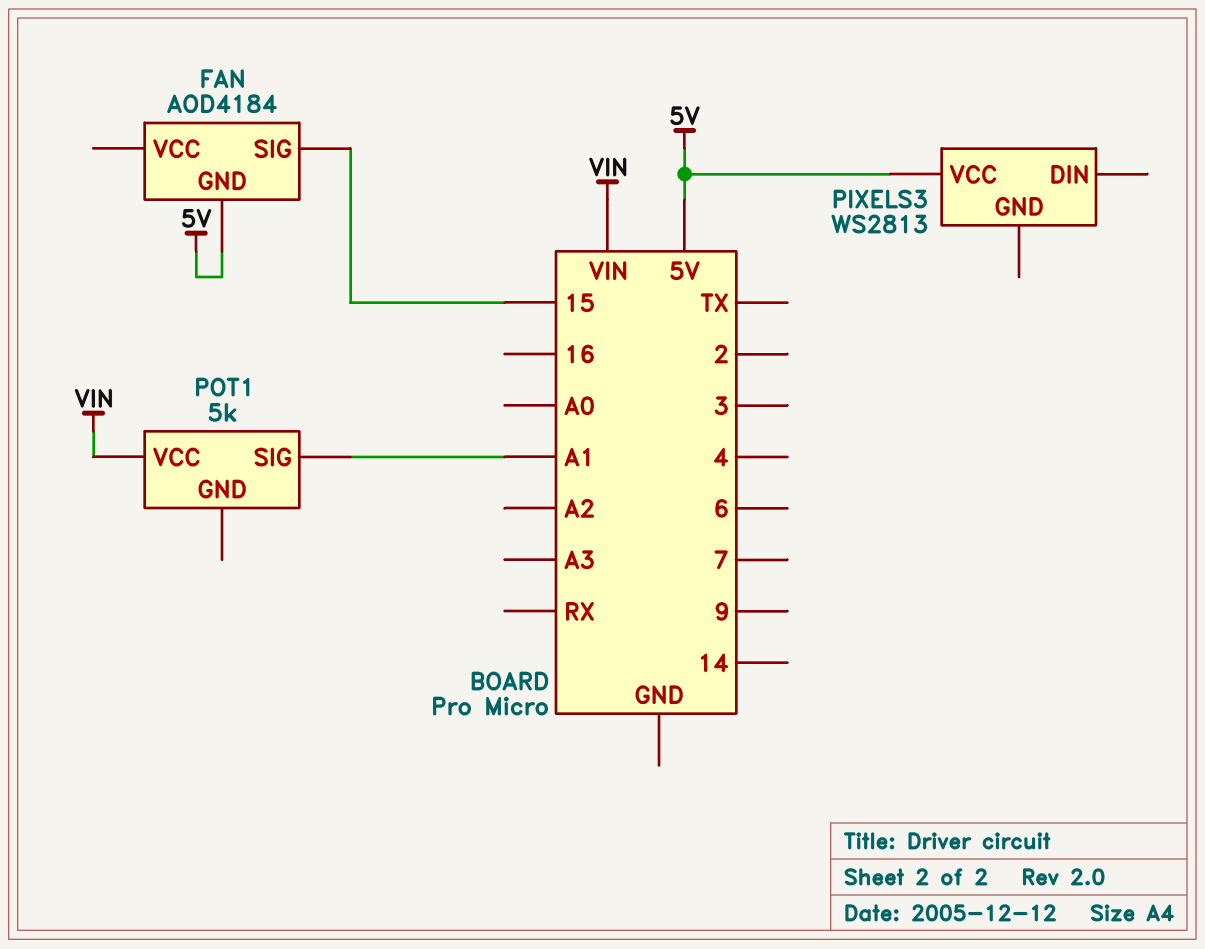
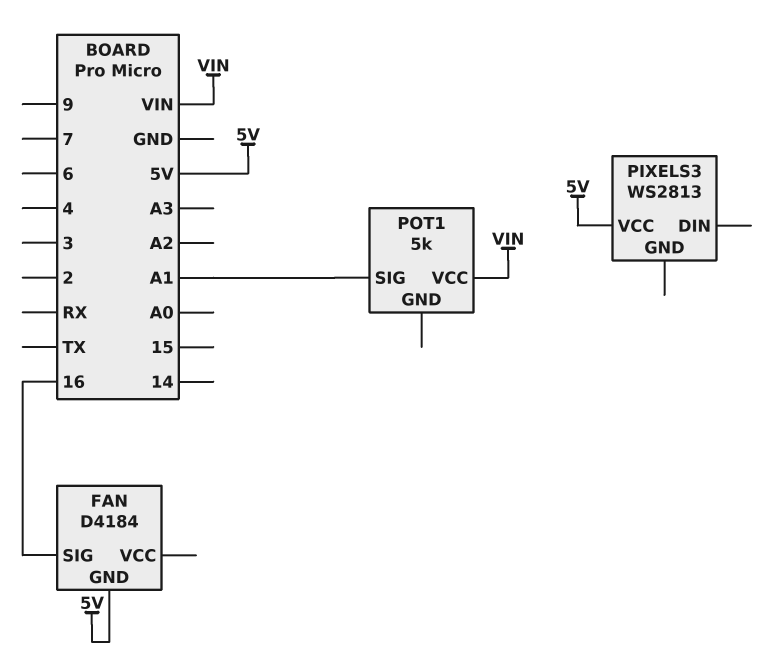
FAN: AOD4184 -> D4184
FAN pin SIG: 15 -> 16

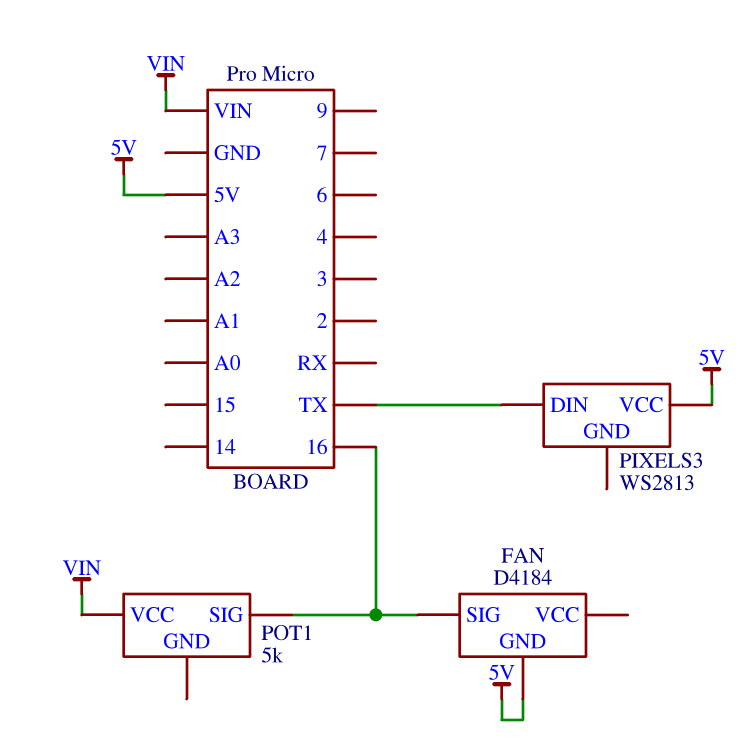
PIXELS3 pin DIN: none -> TX
POT1 pin SIG: A1 -> 16

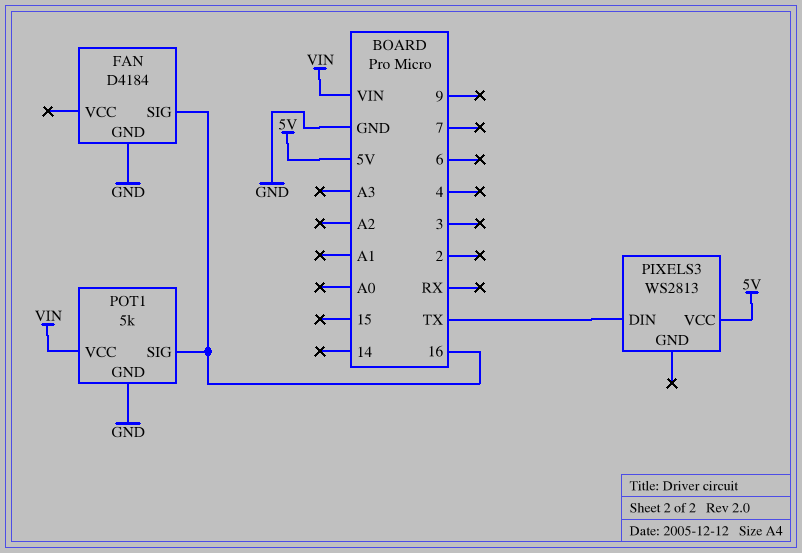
FAN pin GND: 5V -> GND
POT1 pin GND: none -> GND

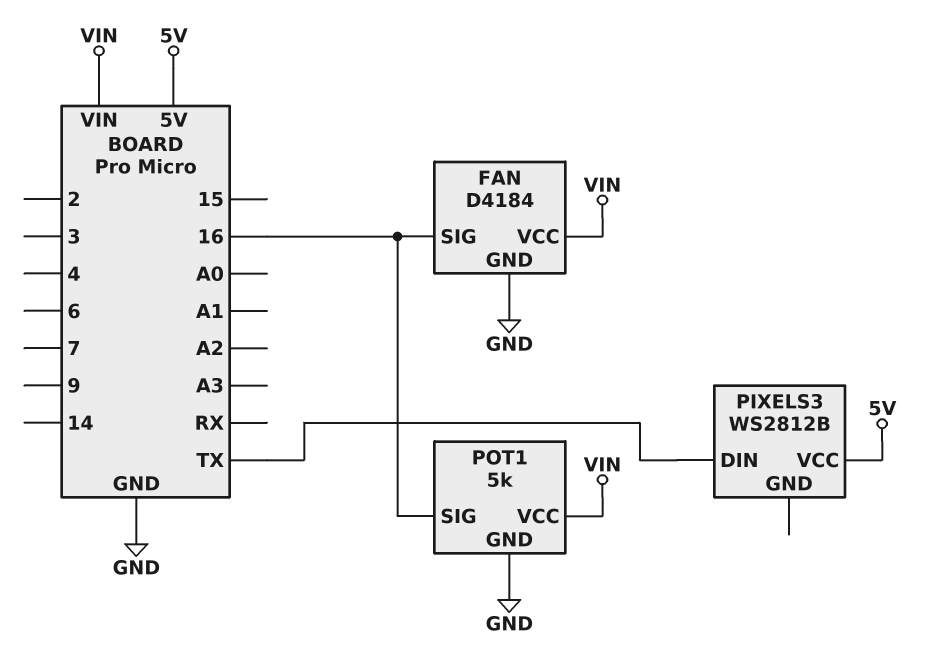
FAN pin VCC: none -> VIN
PIXELS3: WS2813 -> WS2812B

